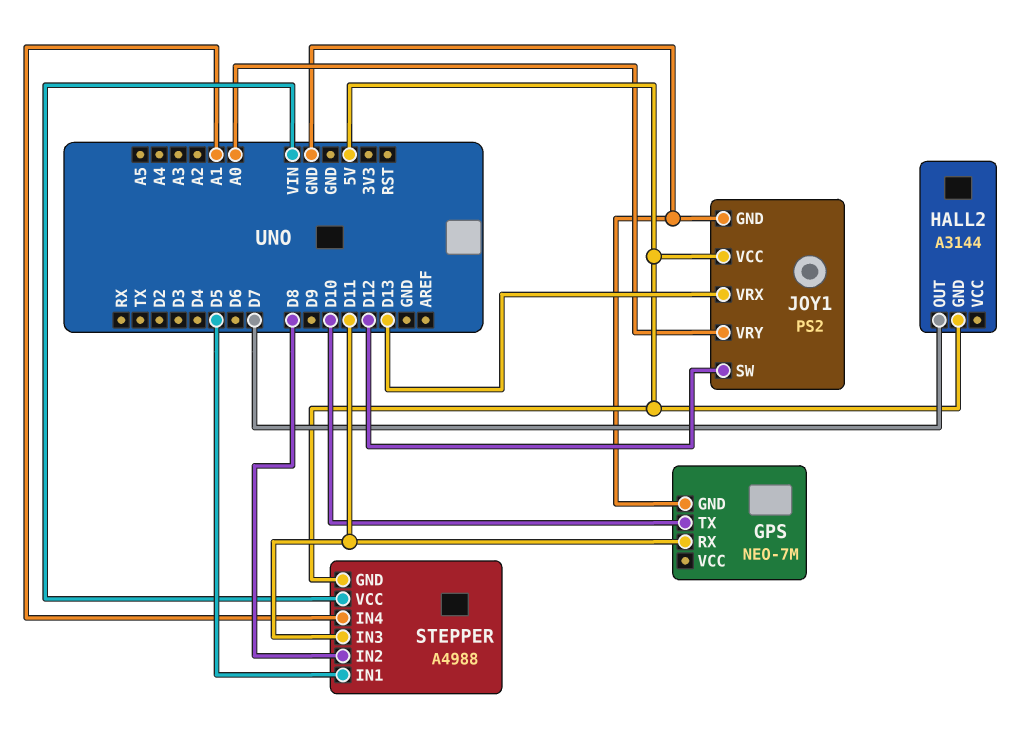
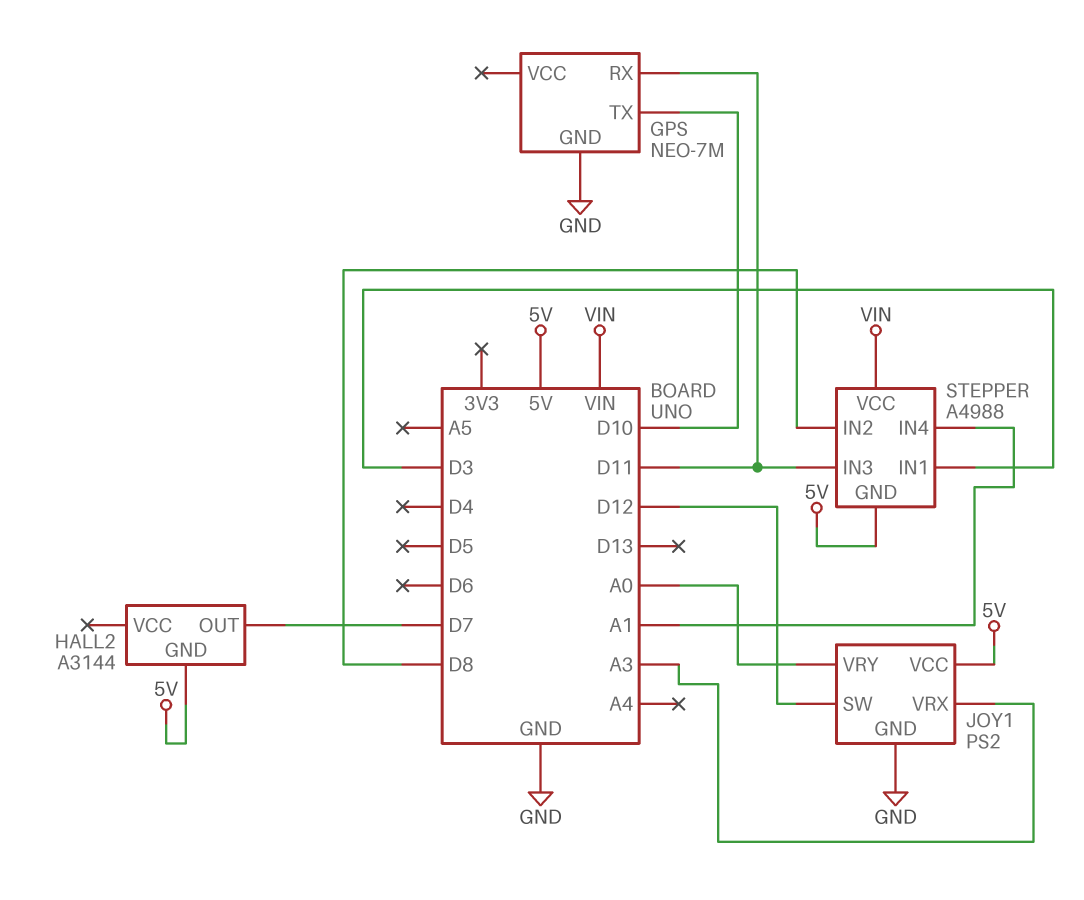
JOY1 pin VRX: D13 -> A3
STEPPER pin IN1: D5 -> D3

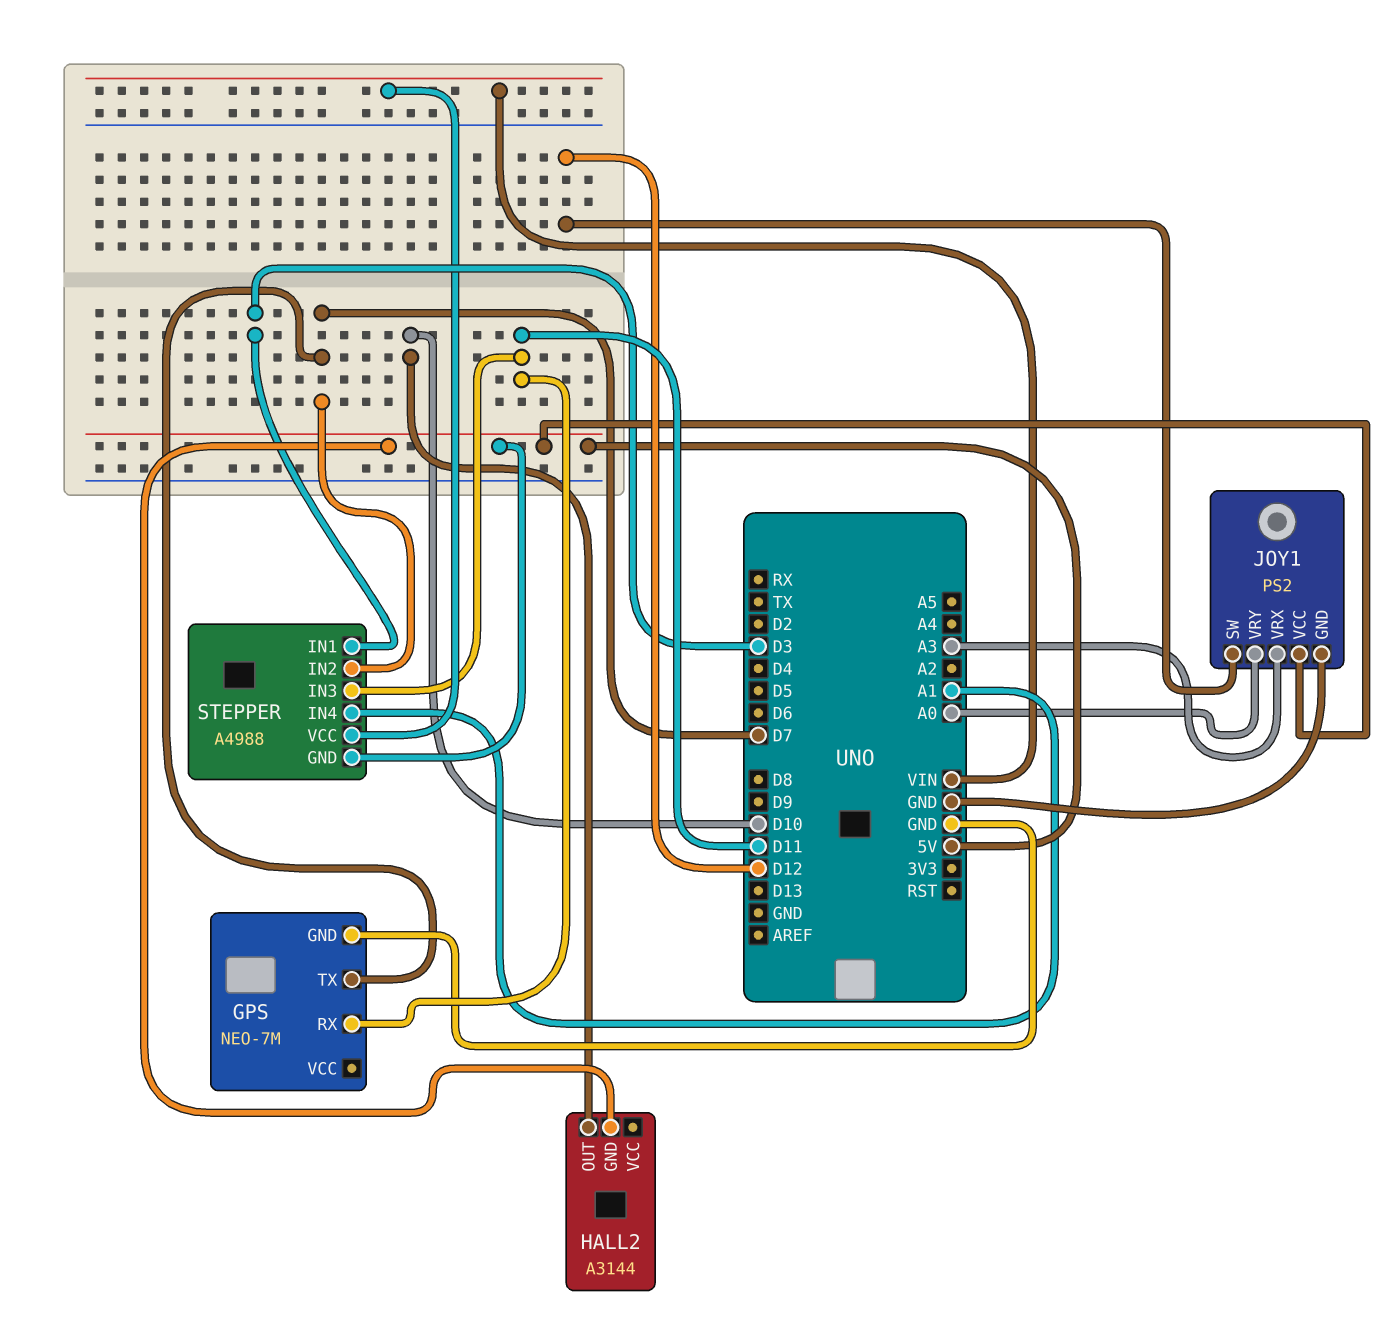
GPS pin TX: D10 -> D7
HALL2 pin OUT: D7 -> D10
STEPPER pin IN2: D8 -> D7

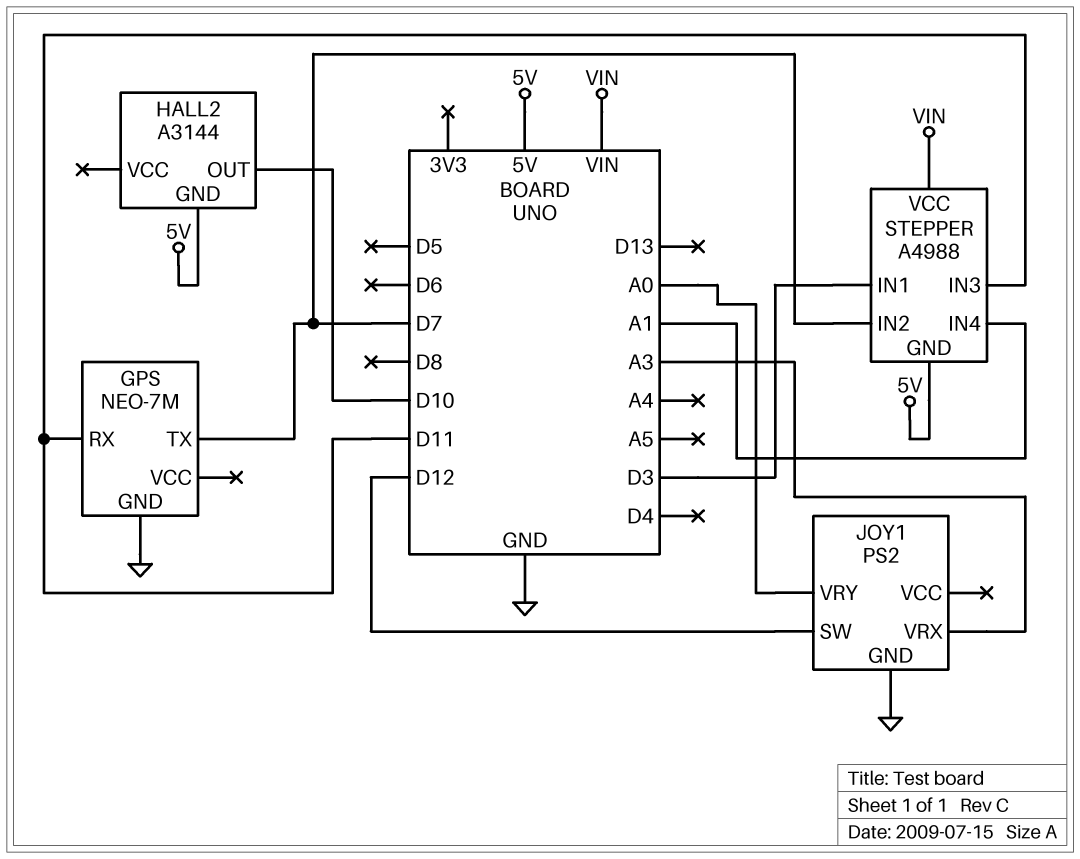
JOY1 pin VCC: 5V -> none

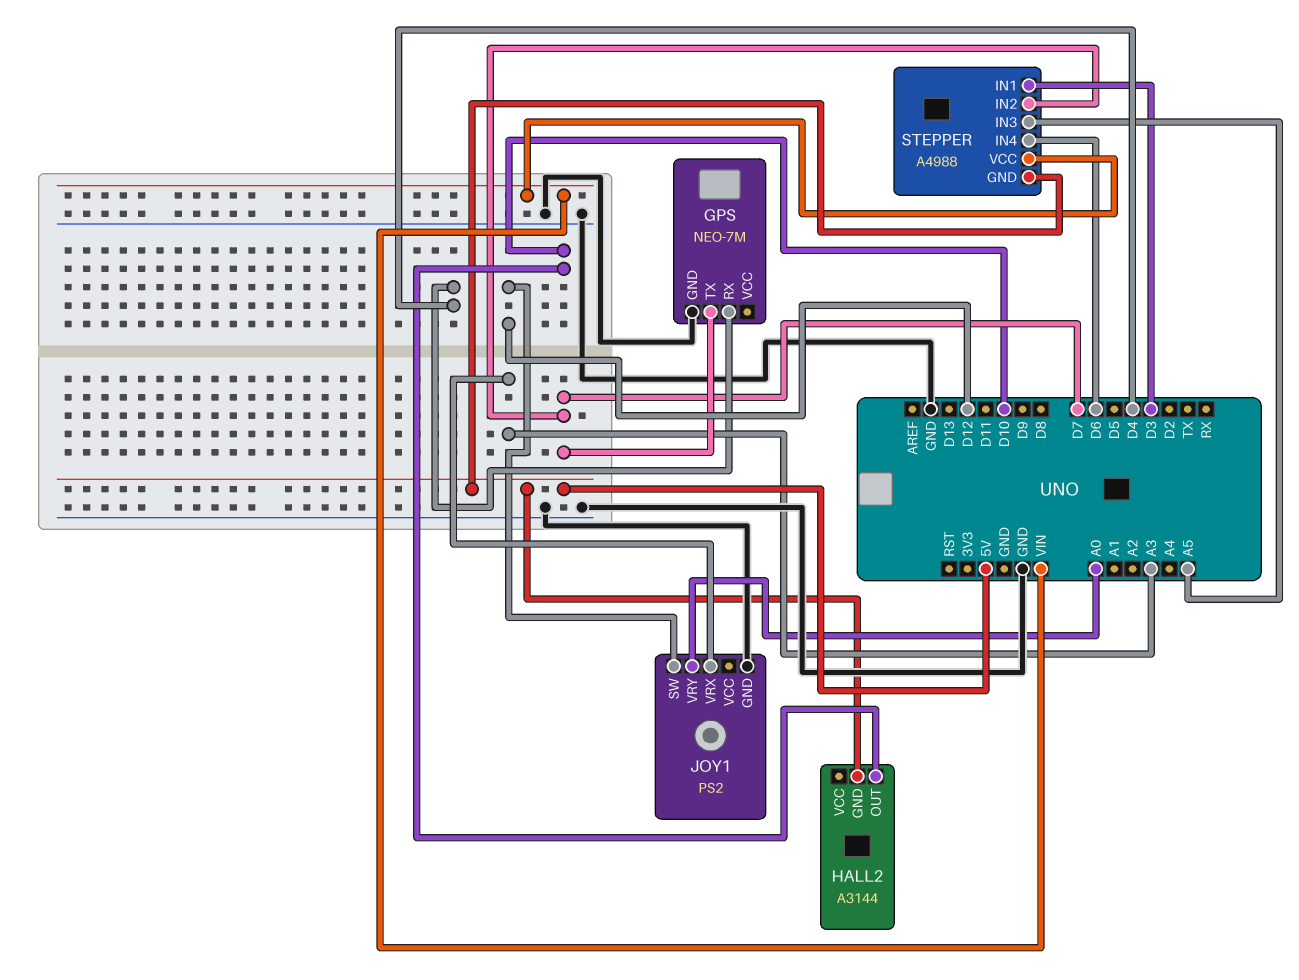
GPS pin RX: D11 -> D4
STEPPER pin IN3: D11 -> A5
STEPPER pin IN4: A1 -> D6

